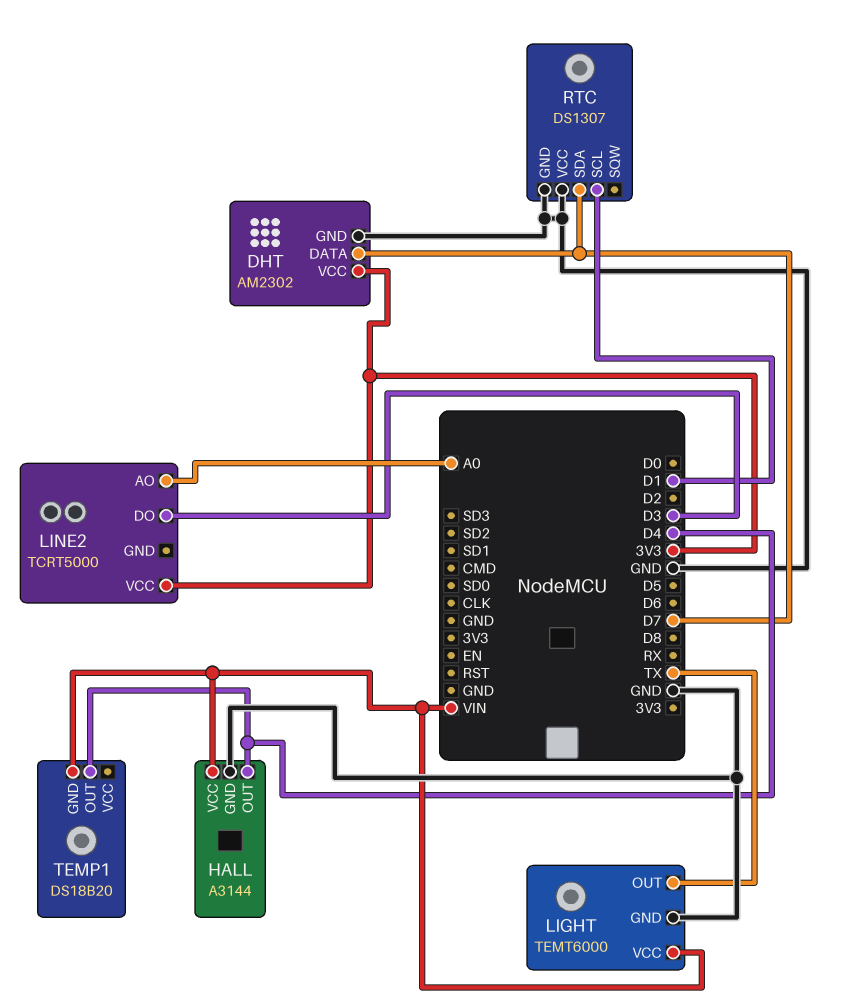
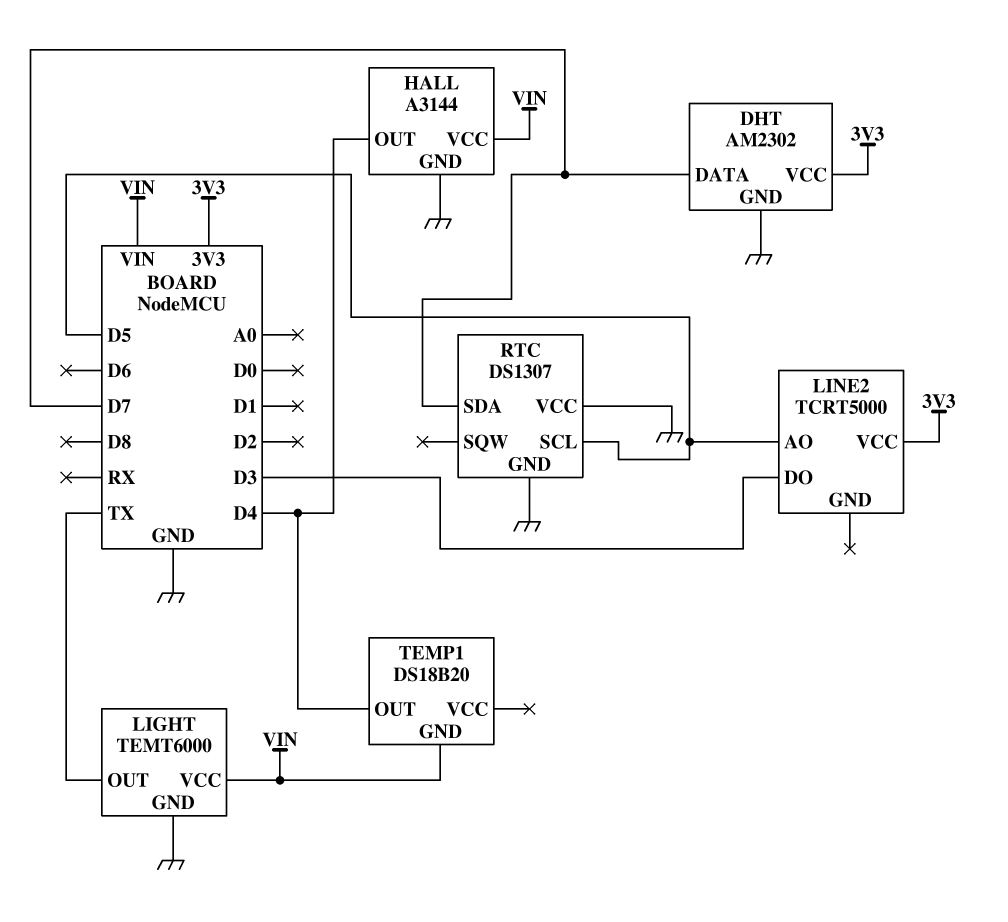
LINE2 pin AO: A0 -> D5
RTC pin SCL: D1 -> D5

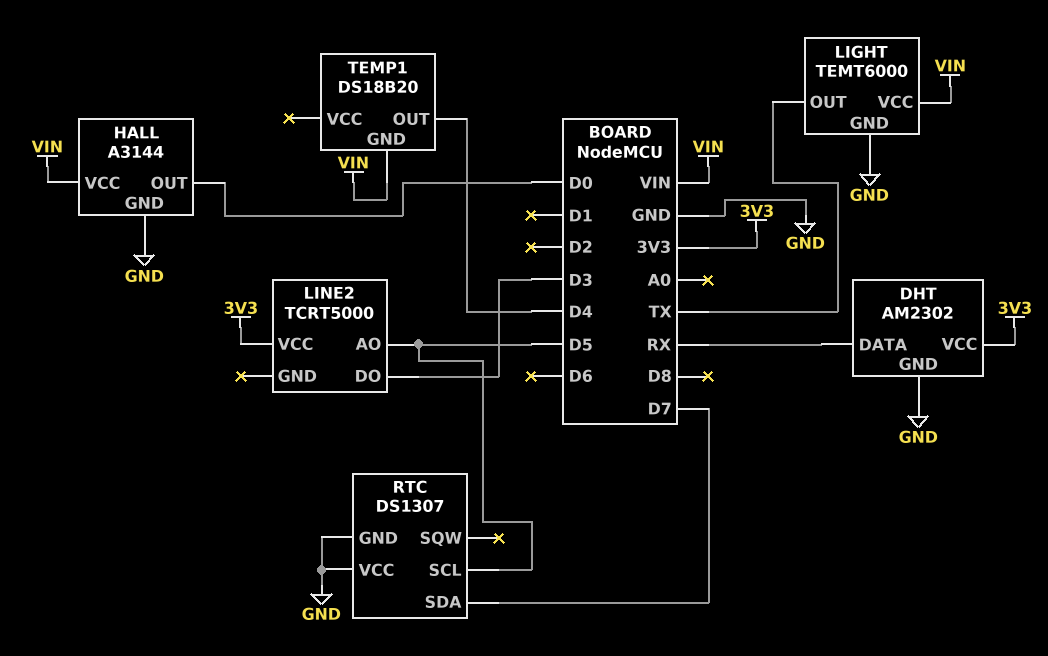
DHT pin DATA: D7 -> RX
HALL pin OUT: D4 -> D0

